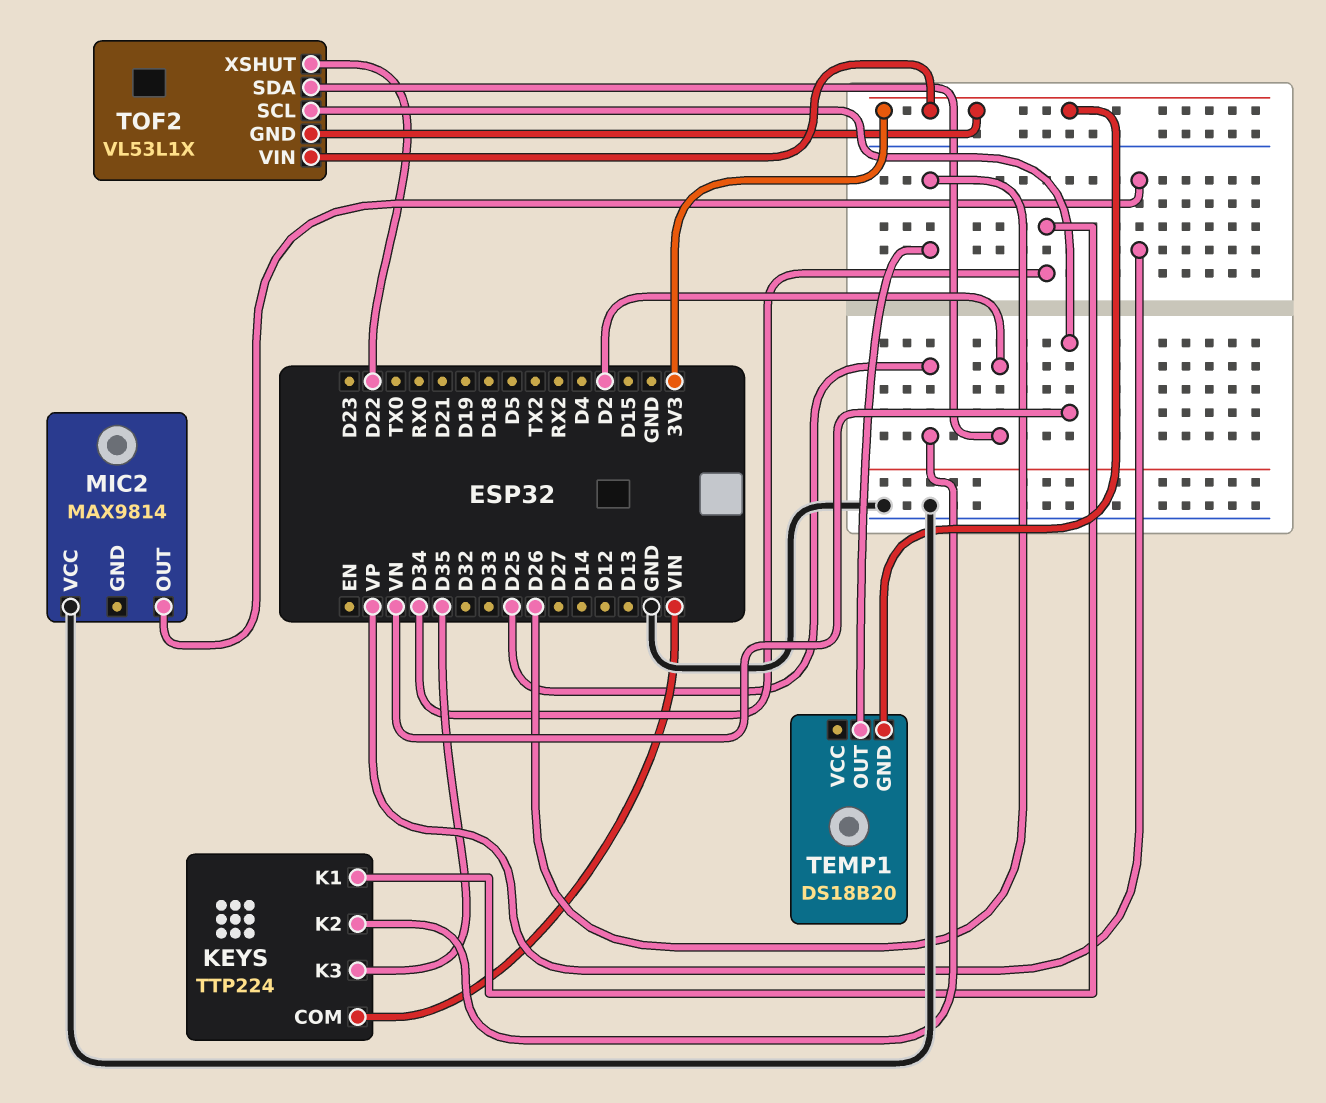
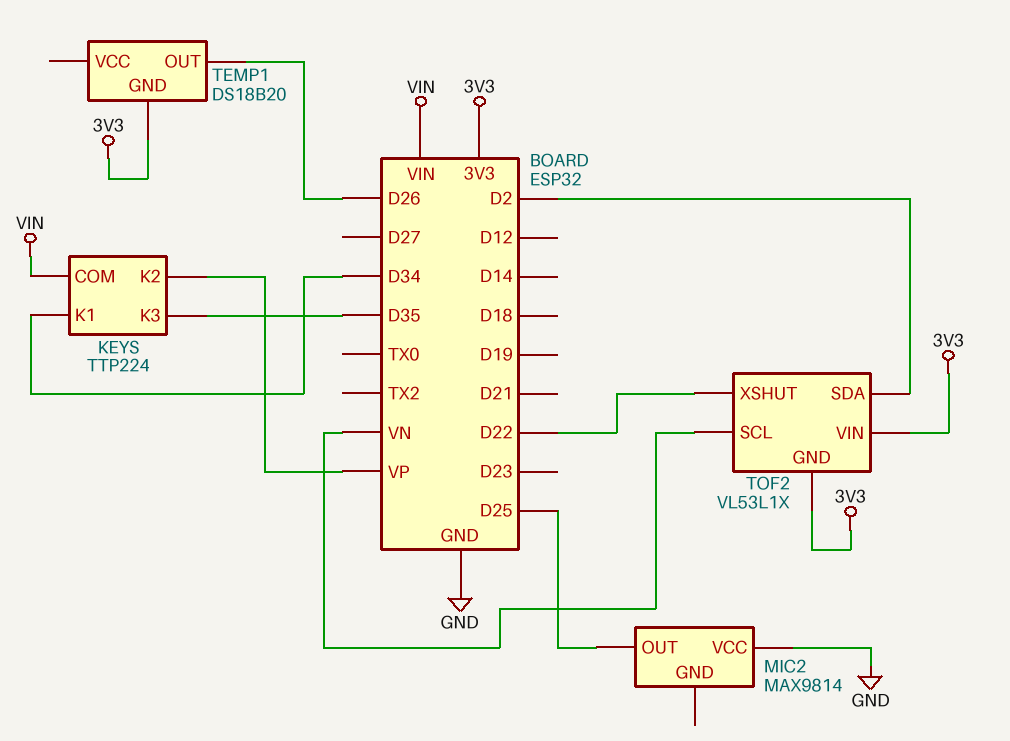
KEYS pin K2: D25 -> VP
MIC2 pin OUT: VP -> D25

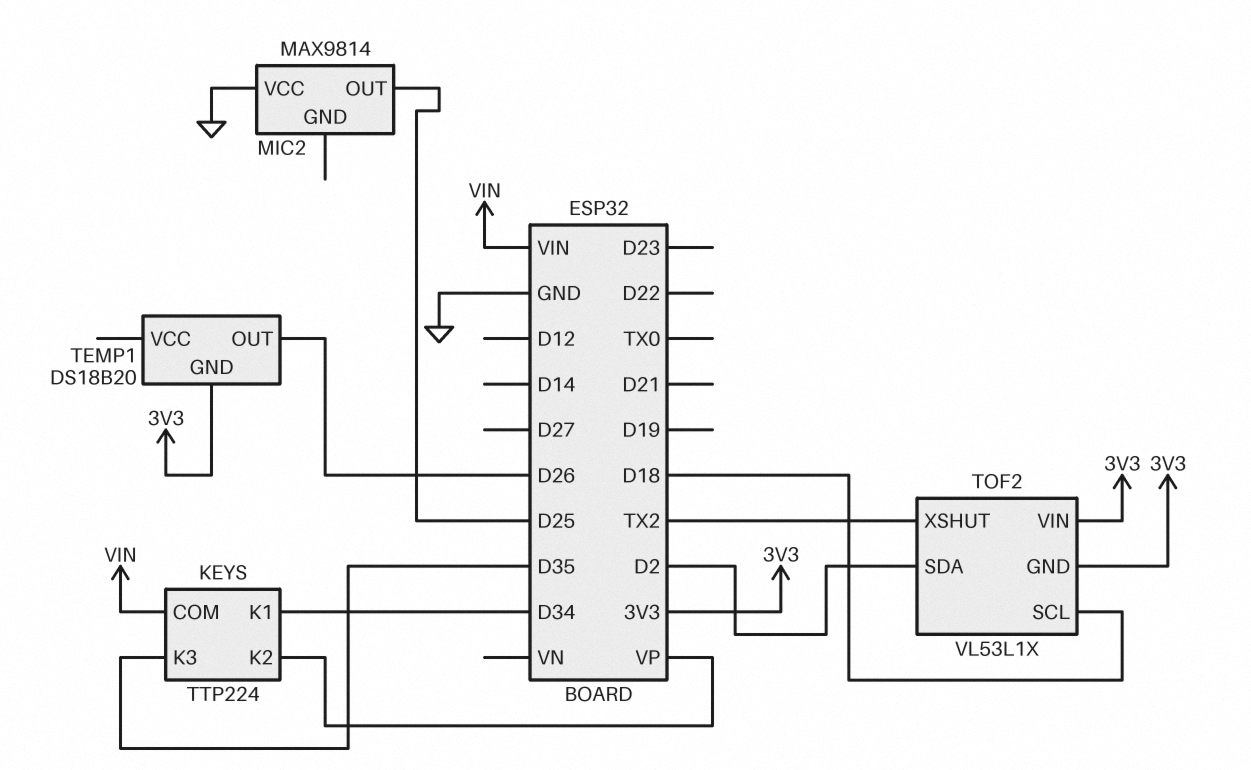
TOF2 pin SCL: VN -> D18
TOF2 pin XSHUT: D22 -> TX2

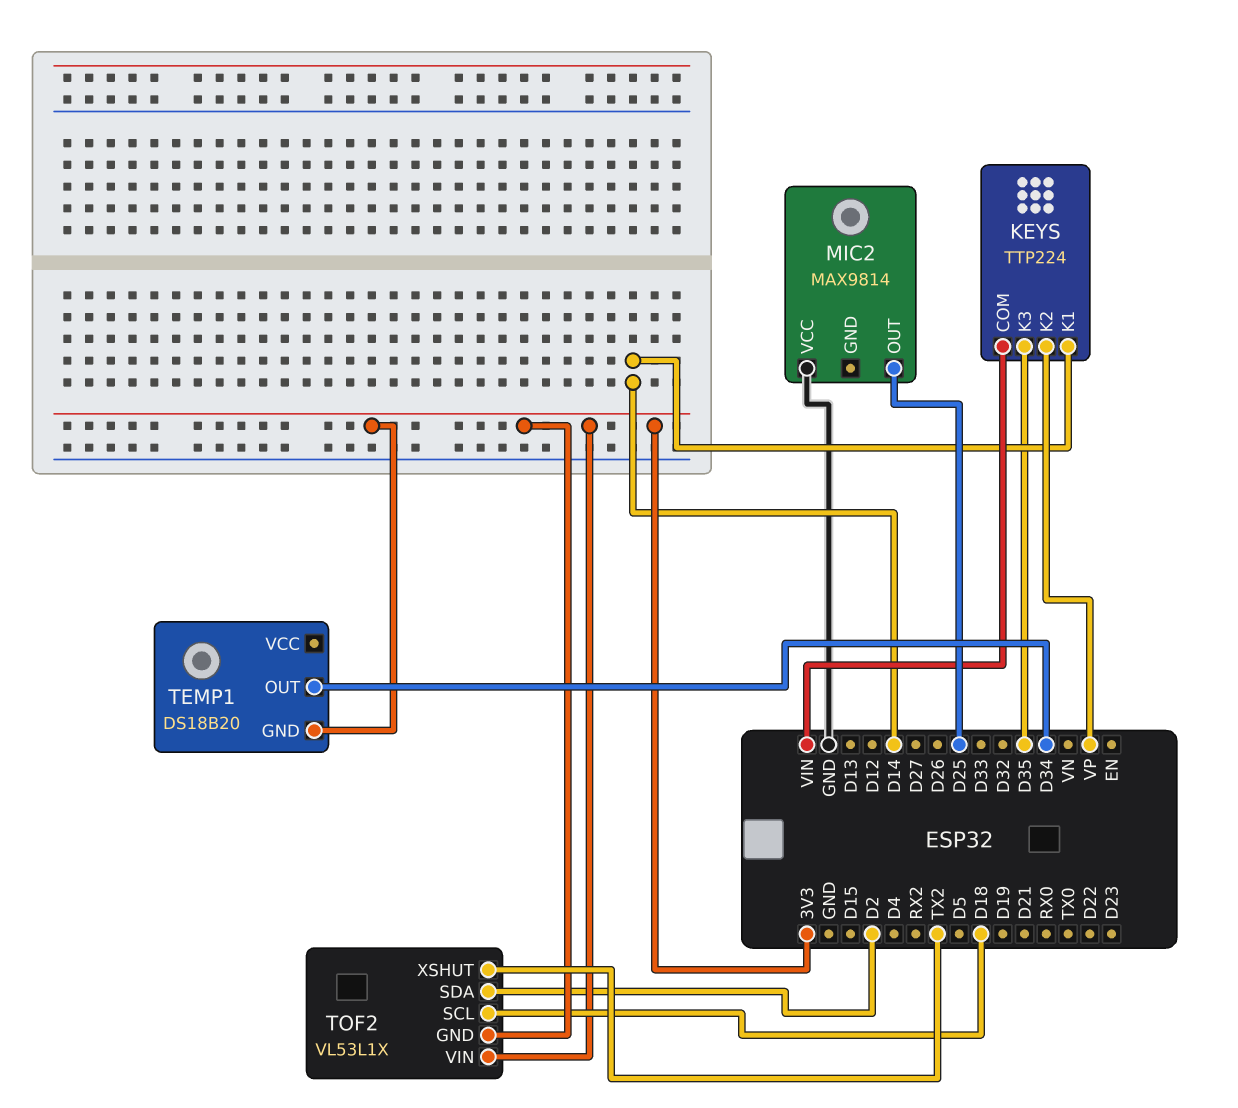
KEYS pin K1: D34 -> D14
TEMP1 pin OUT: D26 -> D34

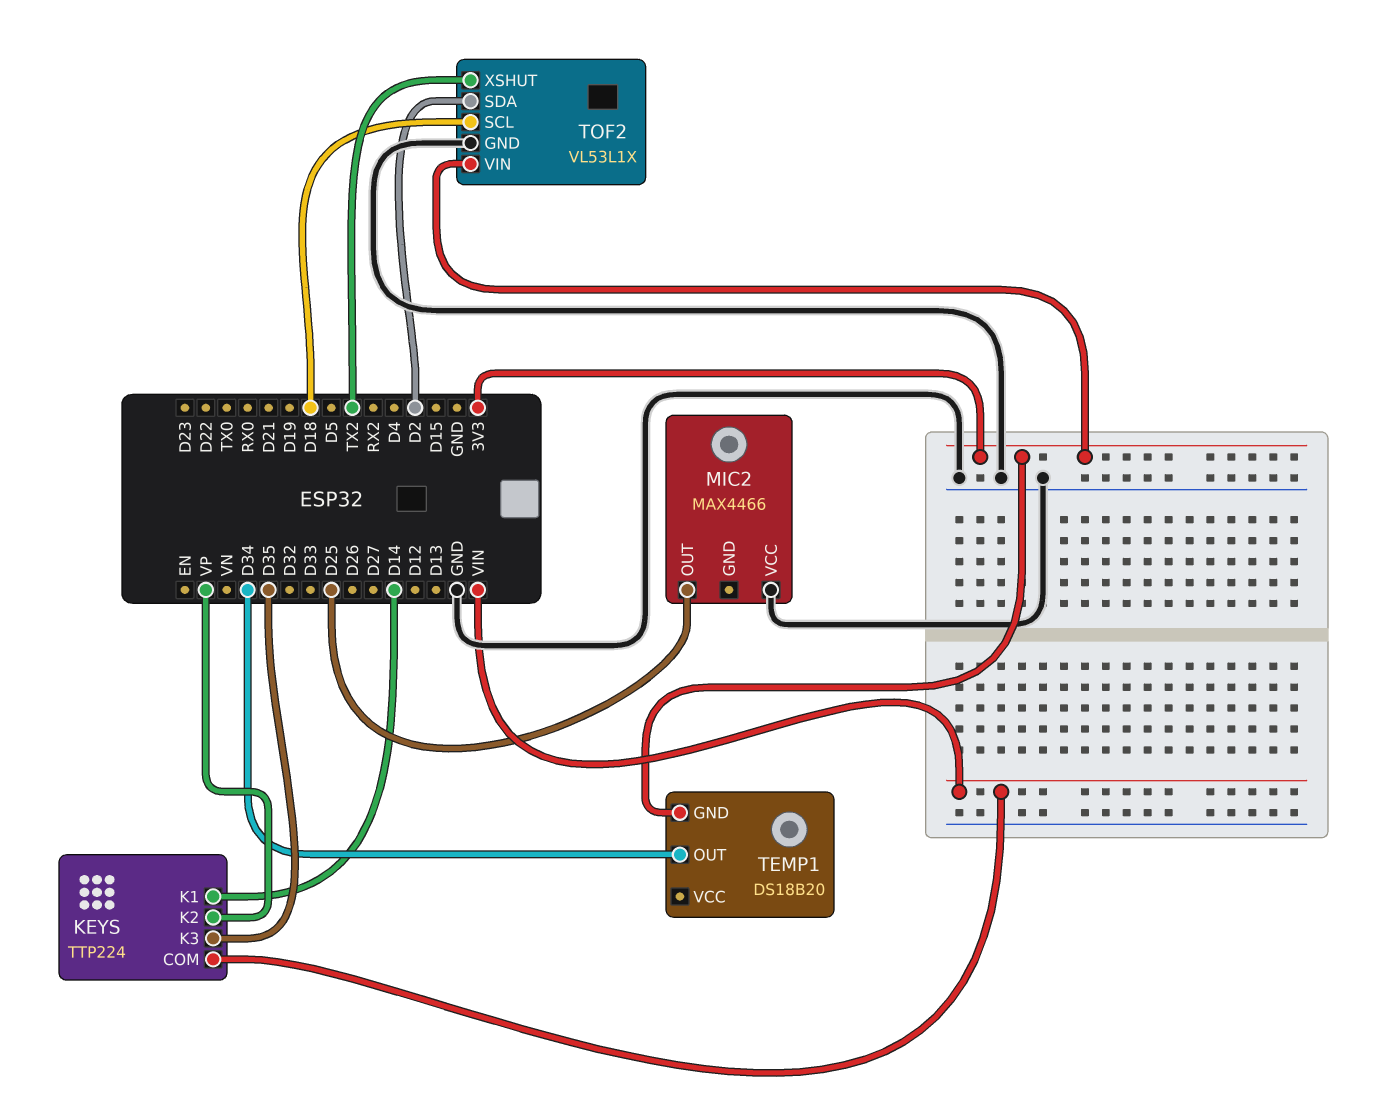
MIC2: MAX9814 -> MAX4466
TOF2 pin GND: 3V3 -> GND

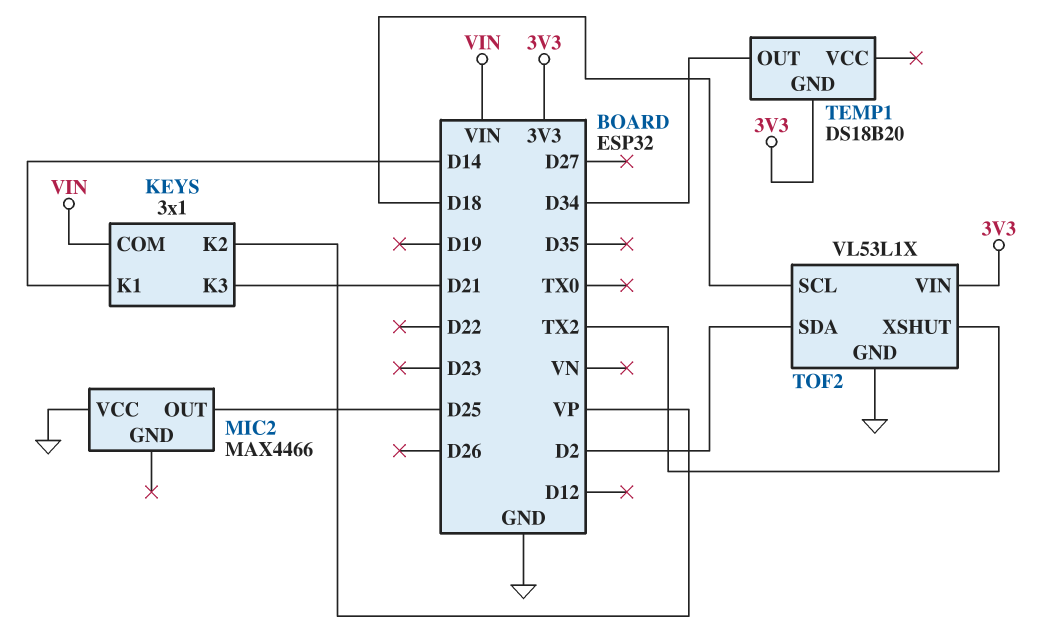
KEYS: TTP224 -> 3x1
KEYS pin K3: D35 -> D21

